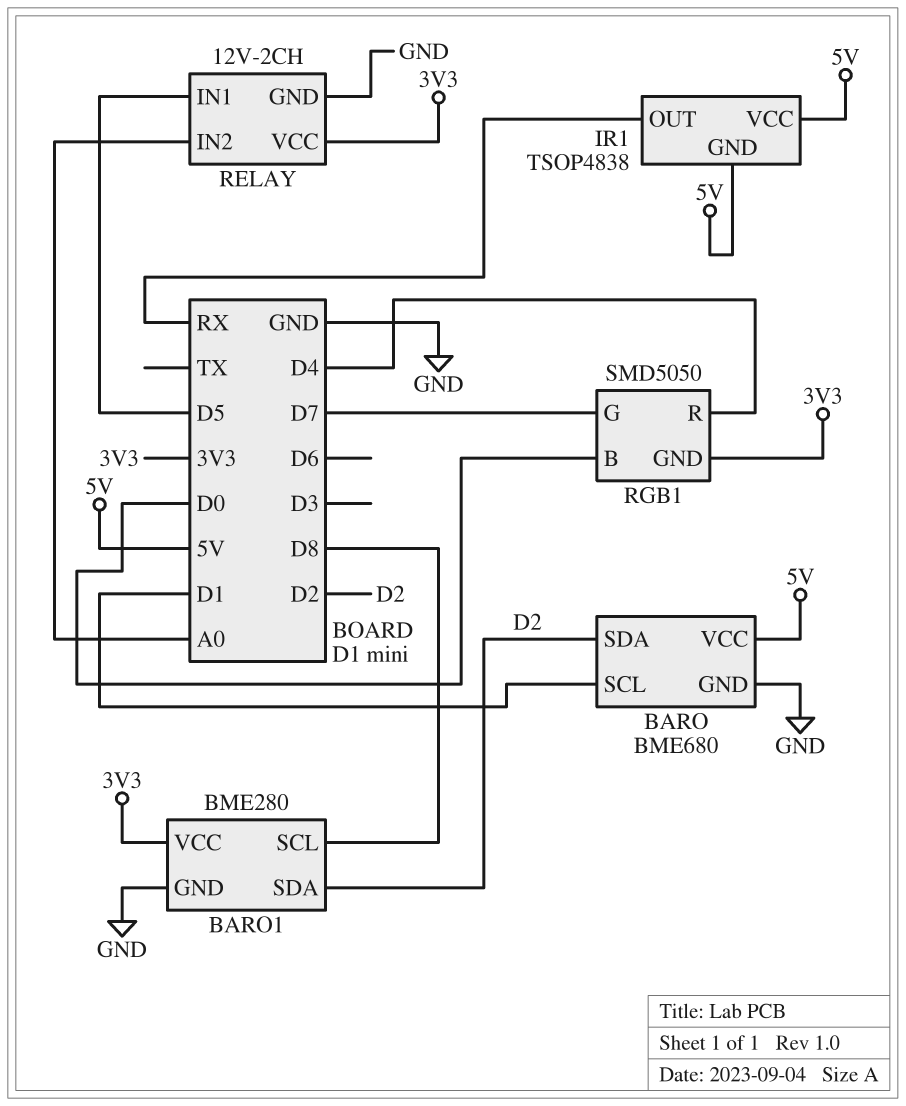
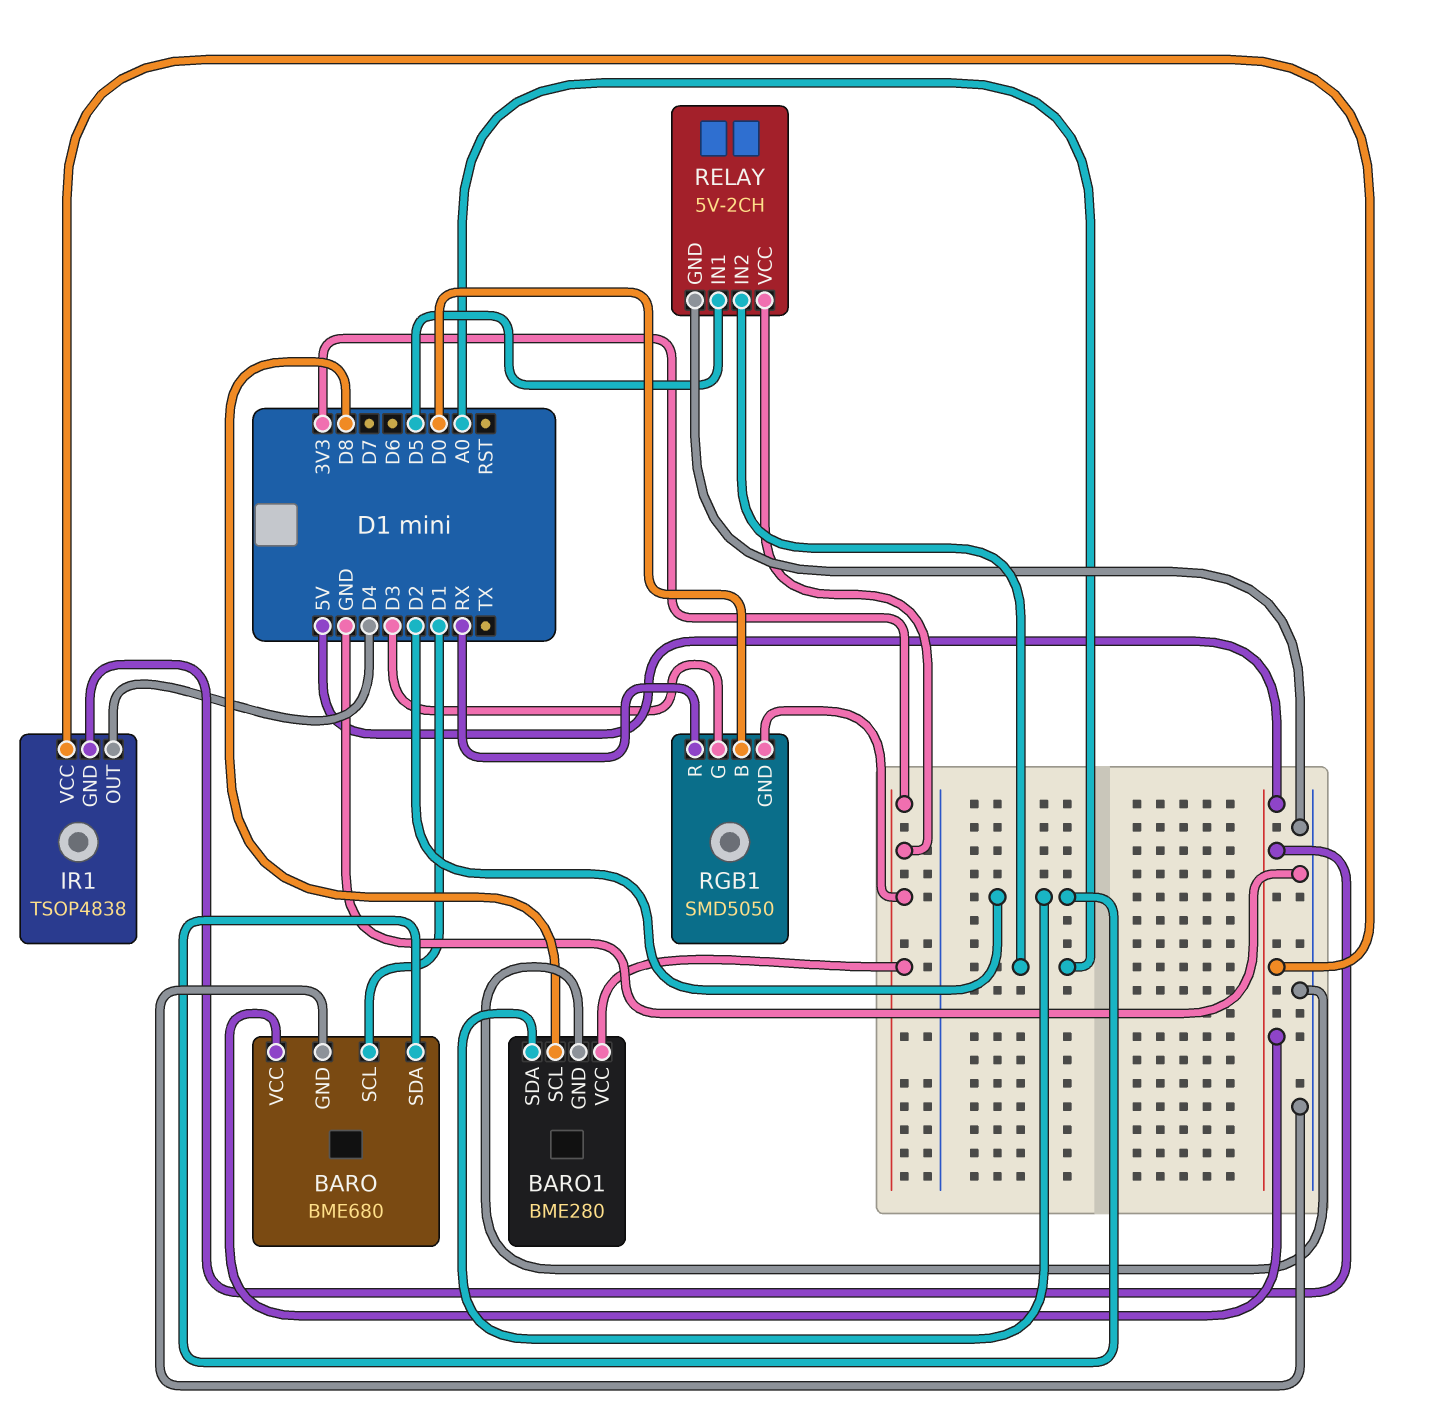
IR1 pin OUT: RX -> D4
RELAY: 12V-2CH -> 5V-2CH
RGB1 pin G: D7 -> D3
RGB1 pin R: D4 -> RX

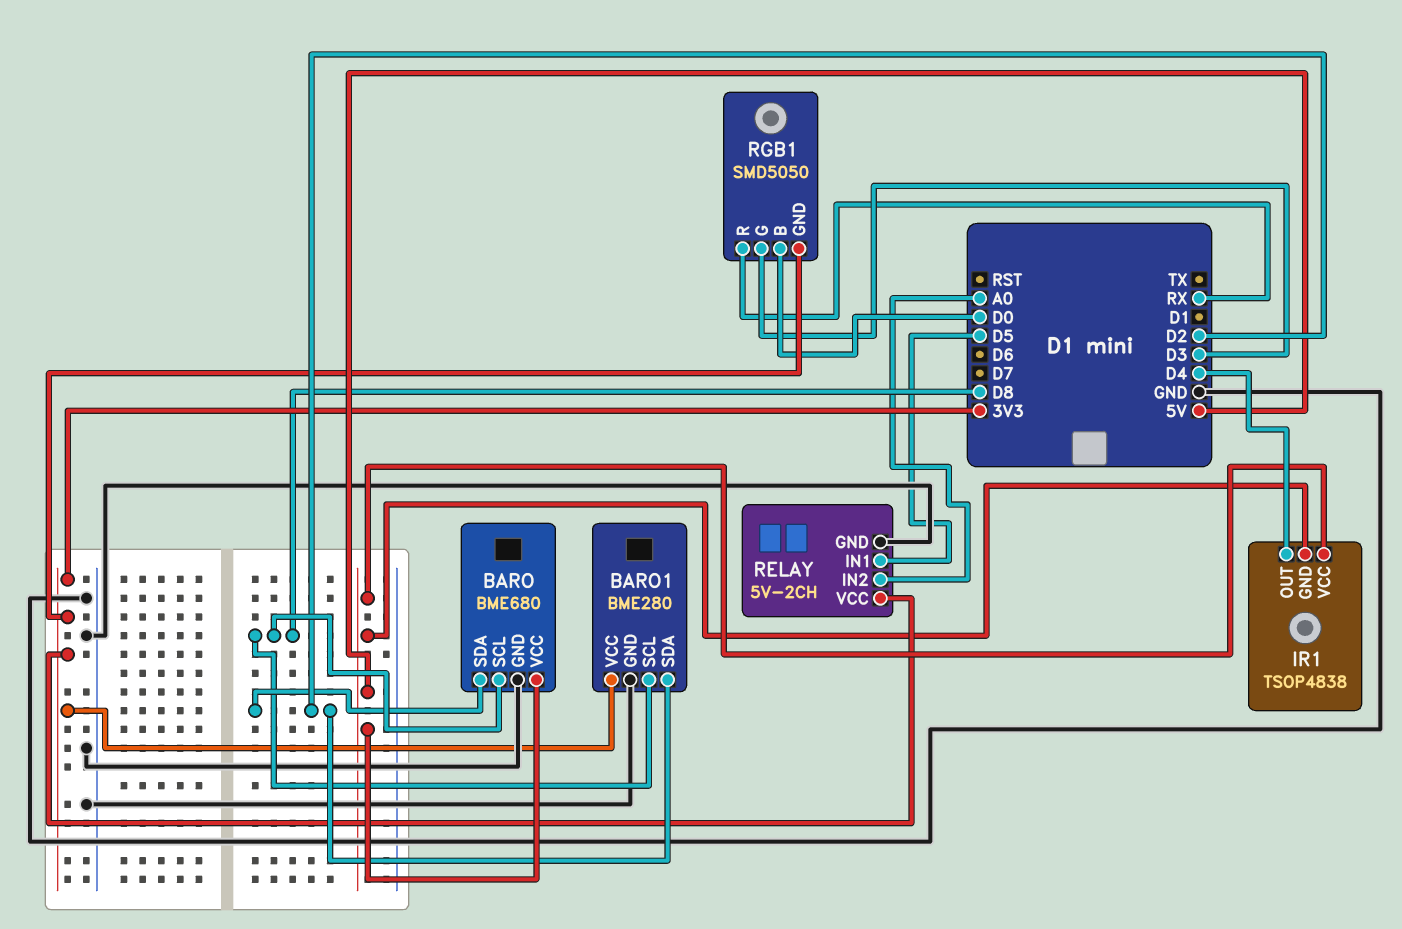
BARO pin SCL: D1 -> D8

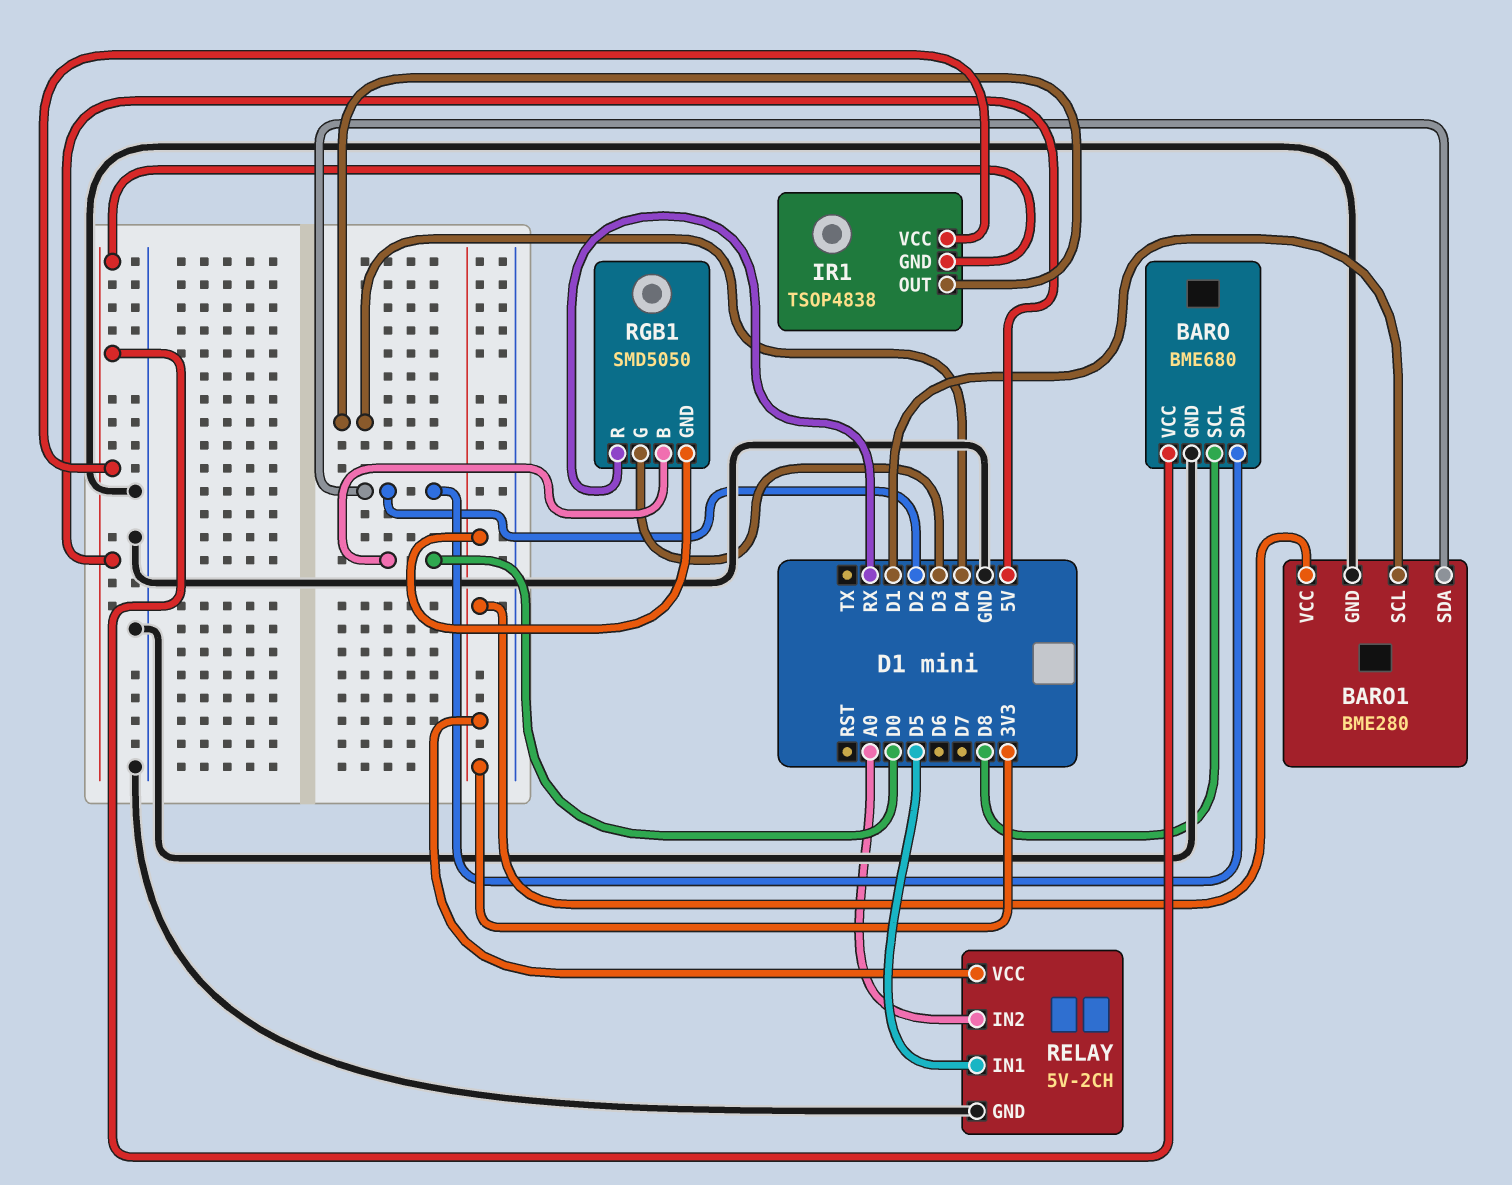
BARO1 pin SCL: D8 -> D1

